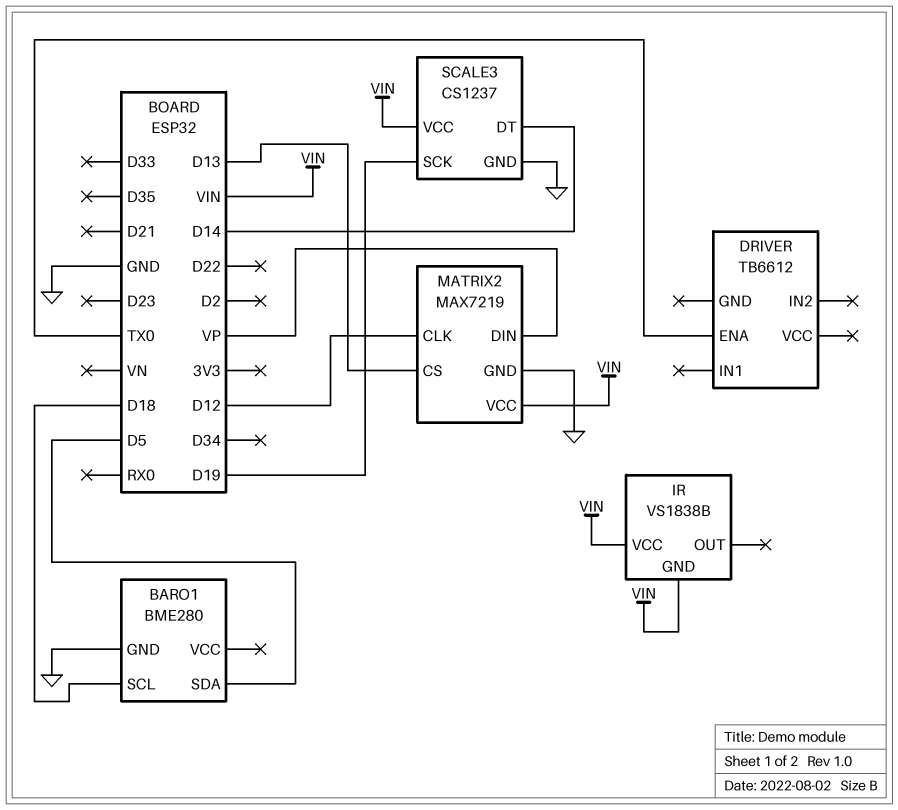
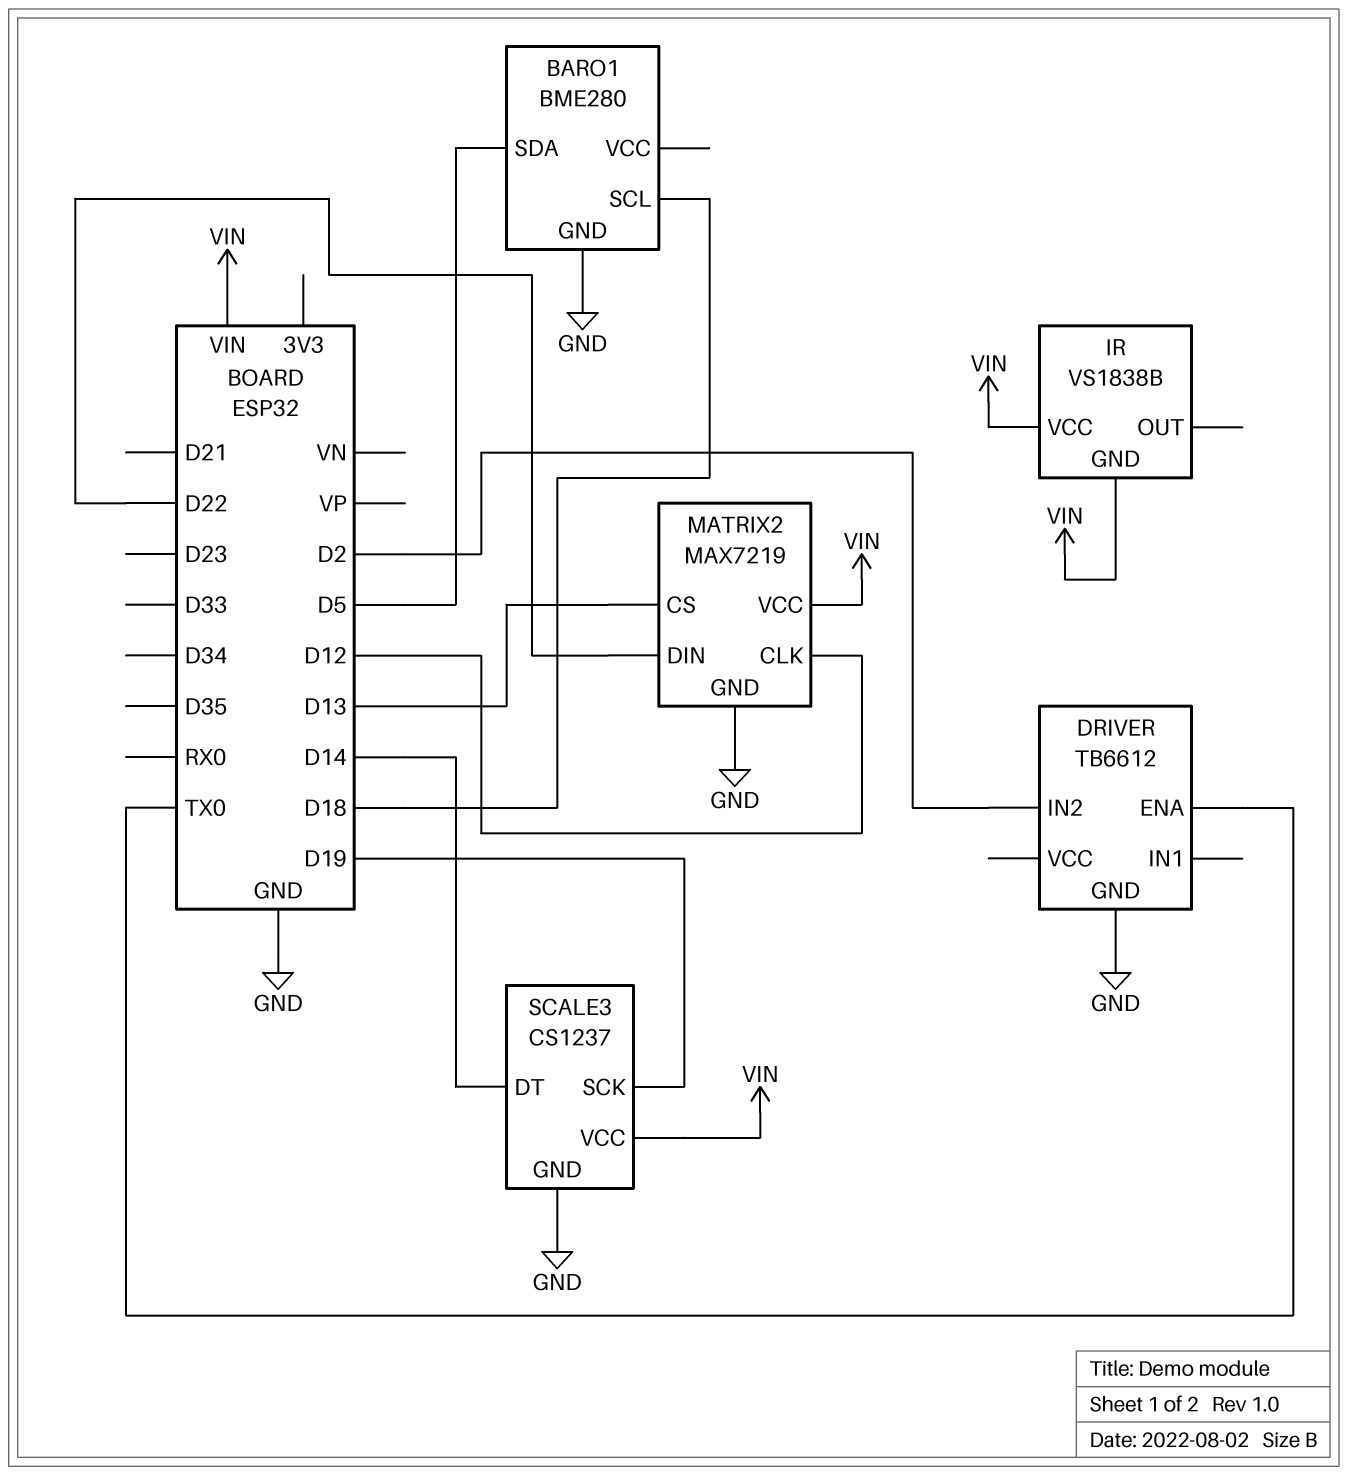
DRIVER pin GND: none -> GND
DRIVER pin IN2: none -> D2
MATRIX2 pin DIN: VP -> D22

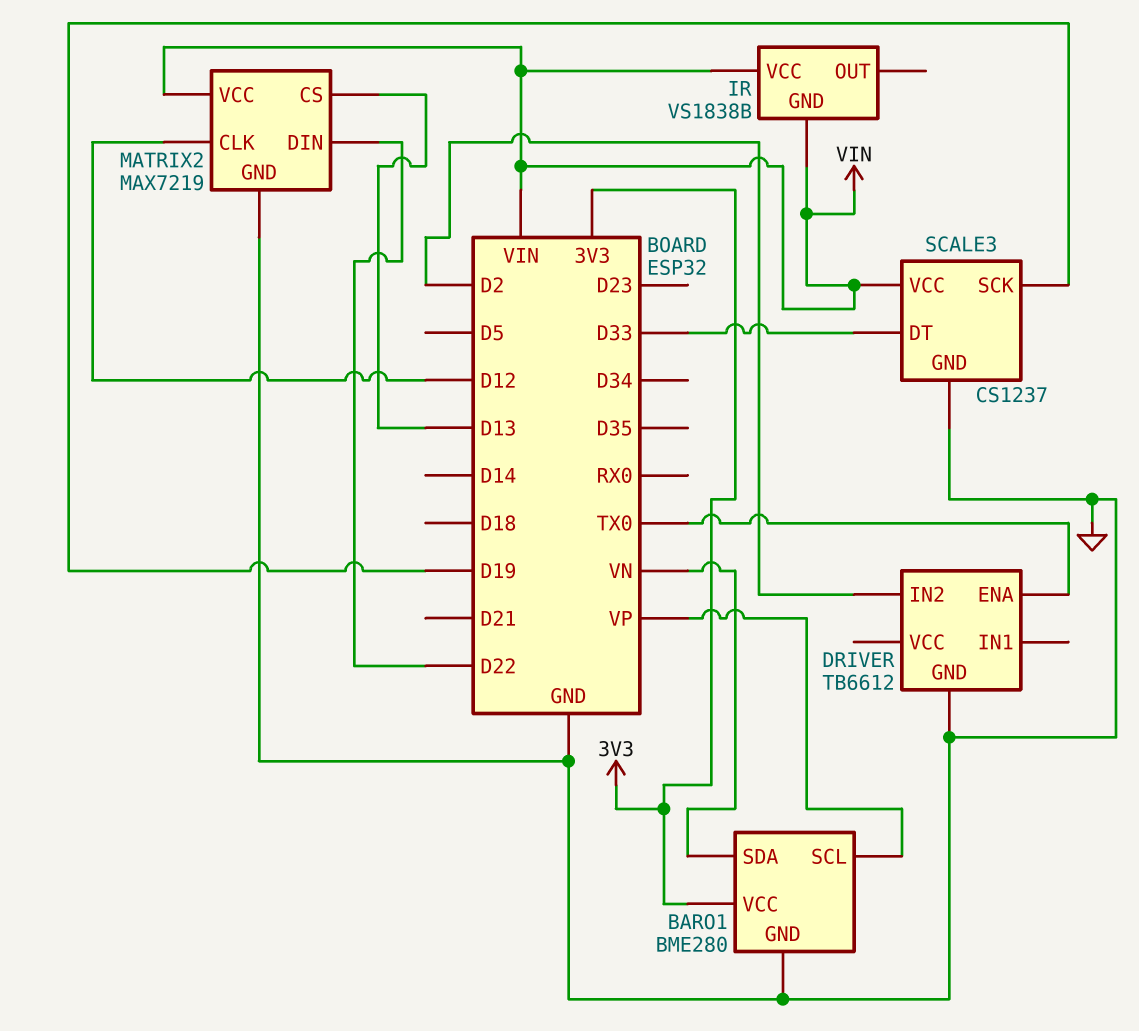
BARO1 pin SCL: D18 -> VP
BARO1 pin SDA: D5 -> VN
BARO1 pin VCC: none -> 3V3
SCALE3 pin DT: D14 -> D33

